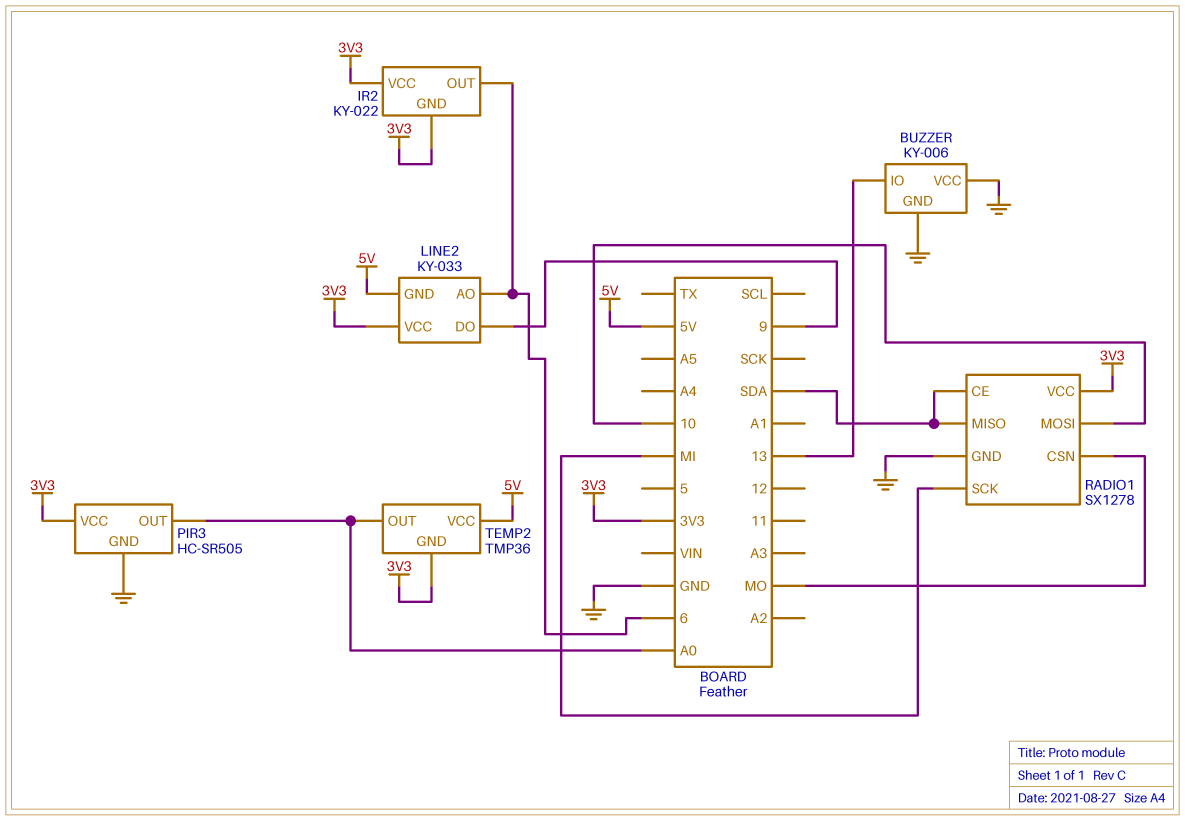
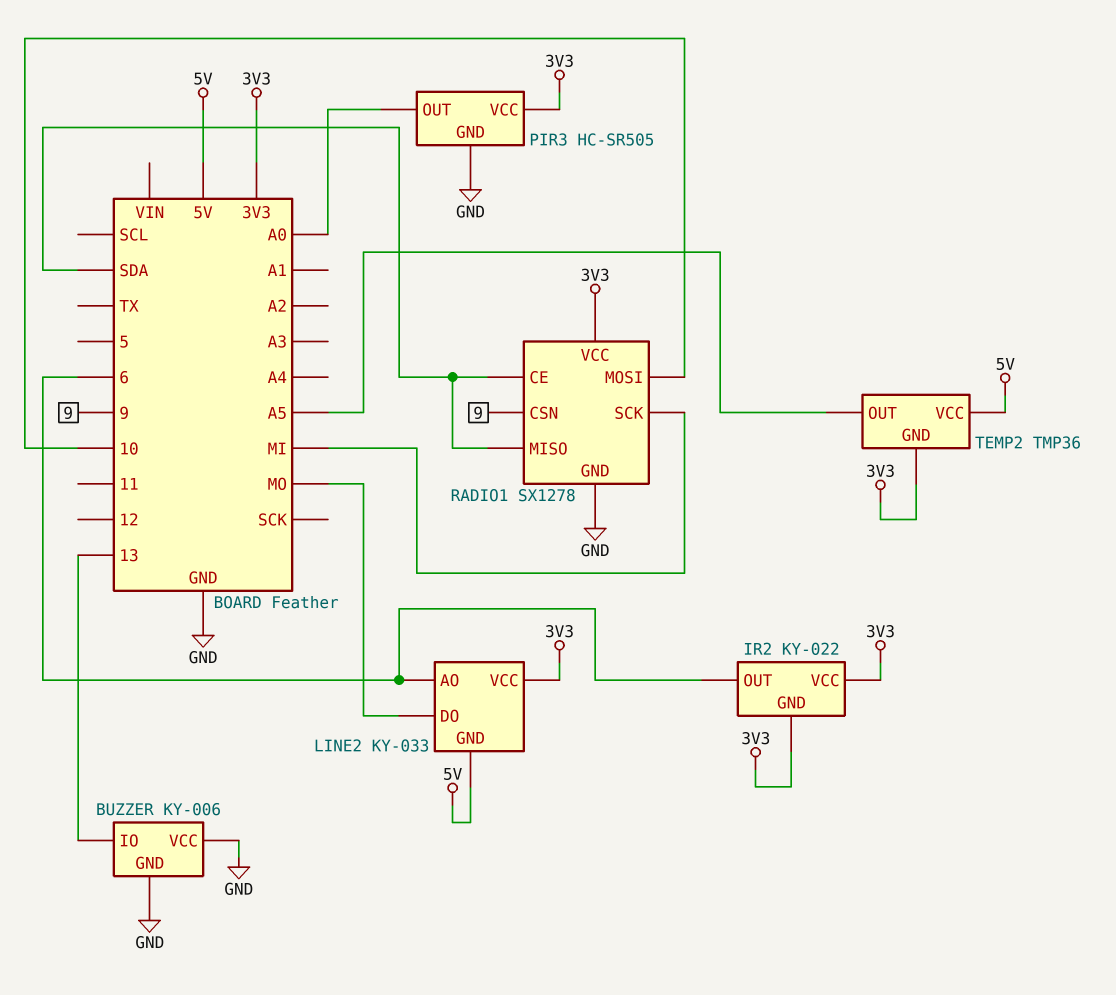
LINE2 pin DO: 9 -> MO
RADIO1 pin CSN: MO -> 9
TEMP2 pin OUT: A0 -> A5

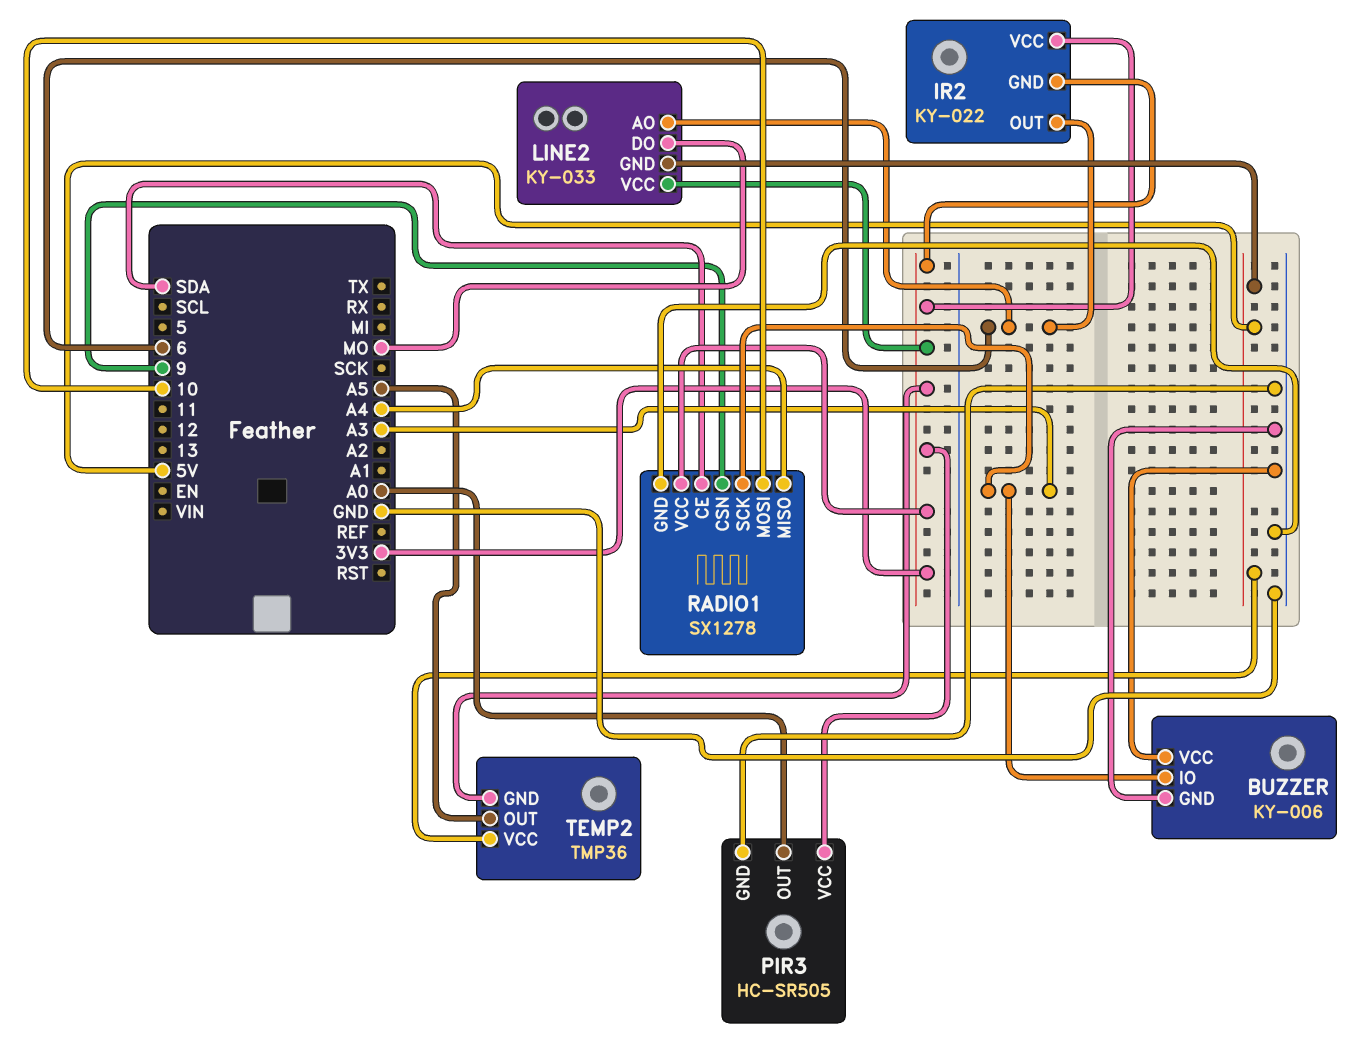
BUZZER pin IO: 13 -> A3
RADIO1 pin MISO: SDA -> A4
RADIO1 pin SCK: MI -> A3

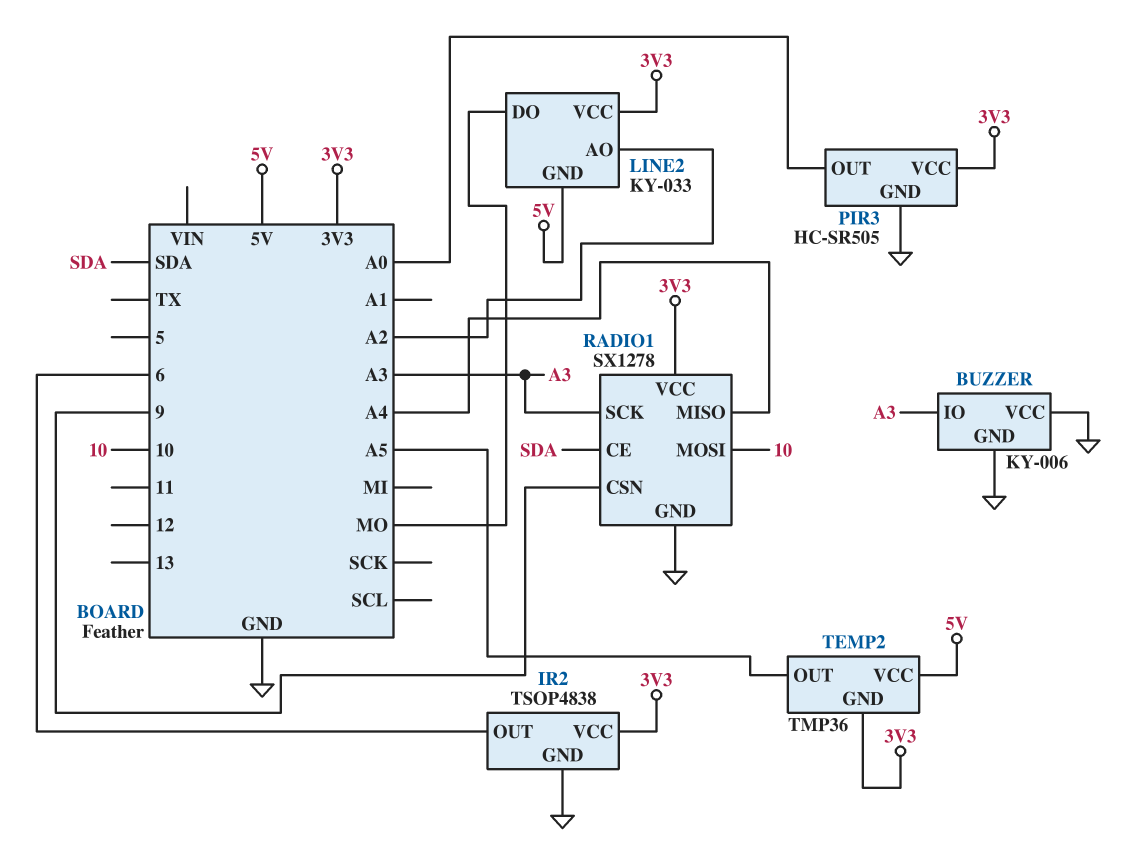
IR2: KY-022 -> TSOP4838
IR2 pin GND: 3V3 -> GND
LINE2 pin AO: 6 -> A2

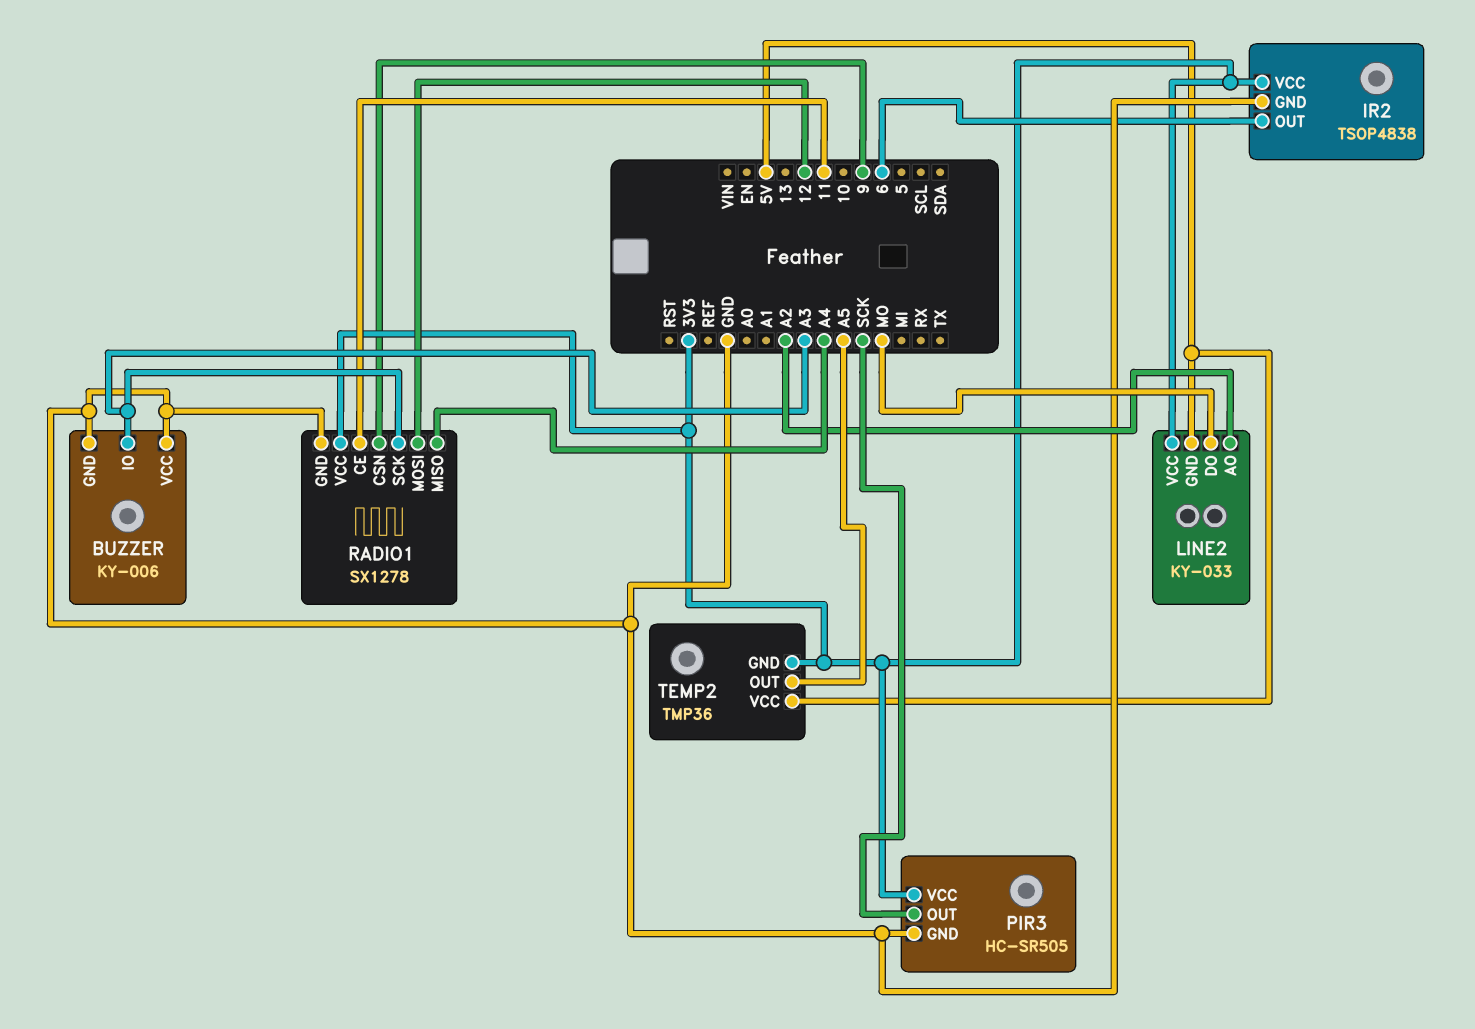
PIR3 pin OUT: A0 -> SCK
RADIO1 pin CE: SDA -> 11
RADIO1 pin MOSI: 10 -> 12

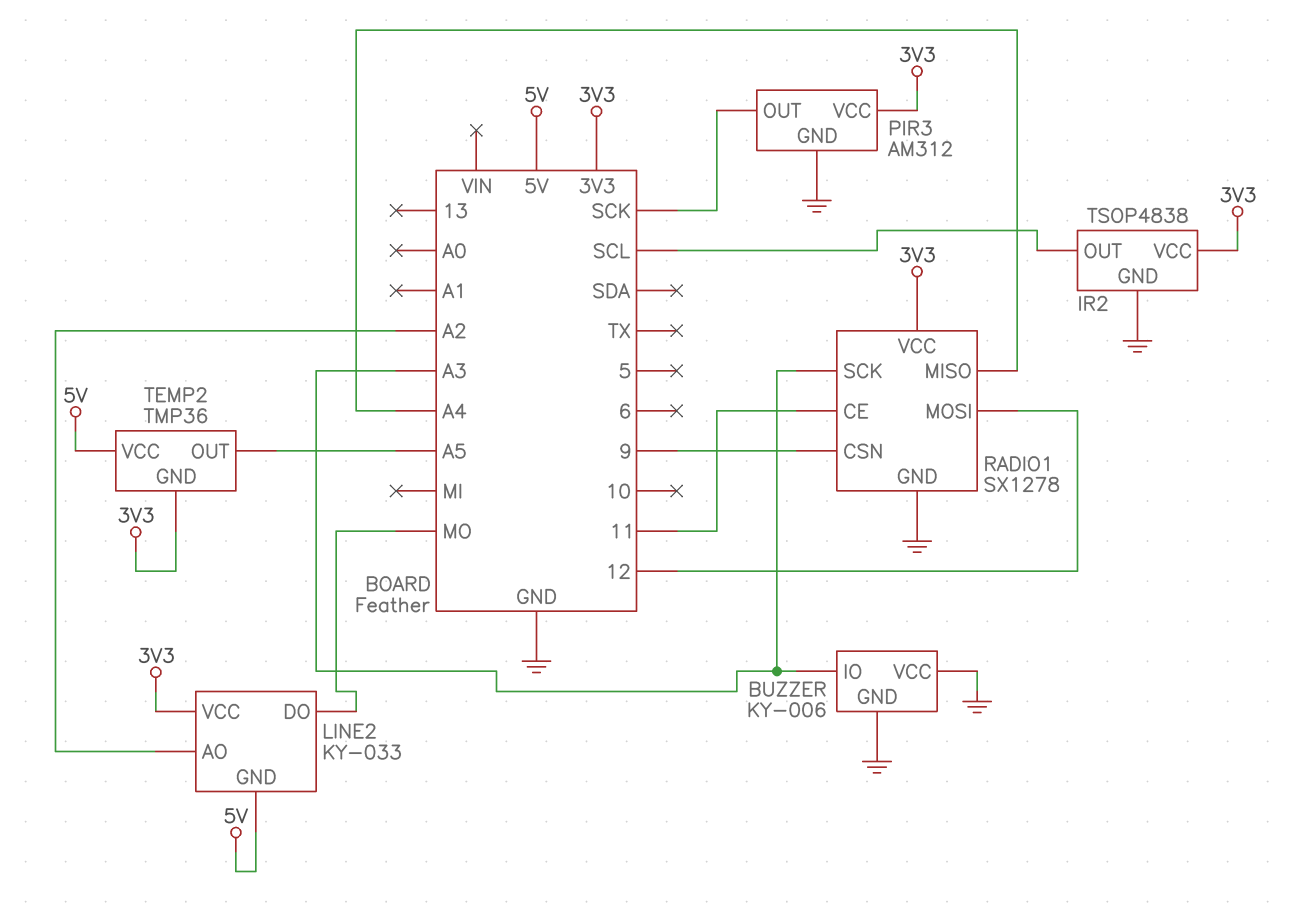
IR2 pin OUT: 6 -> SCL
PIR3: HC-SR505 -> AM312

